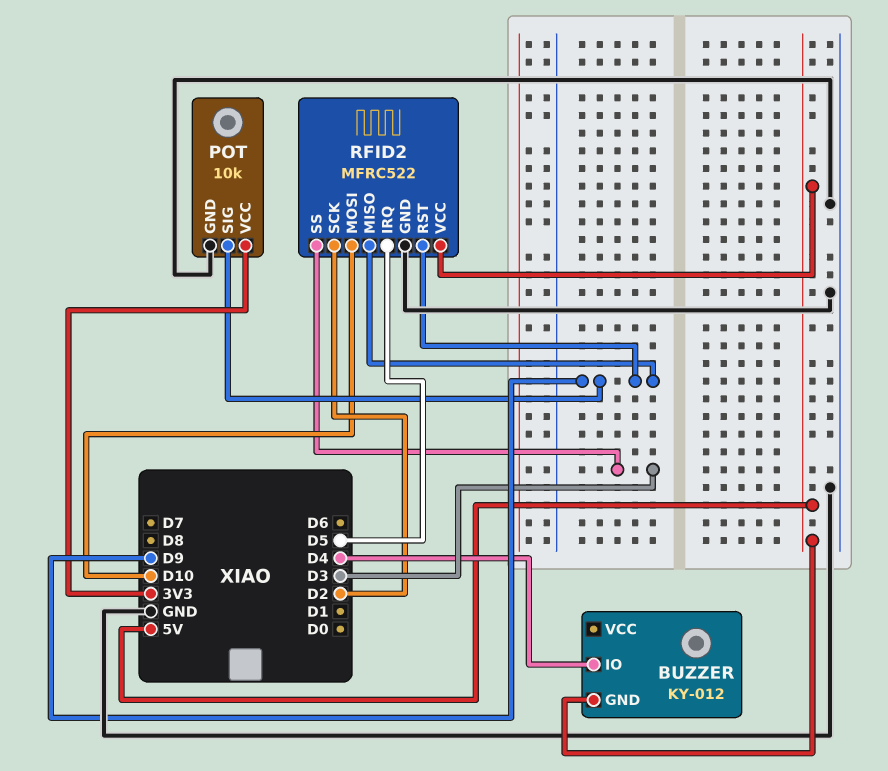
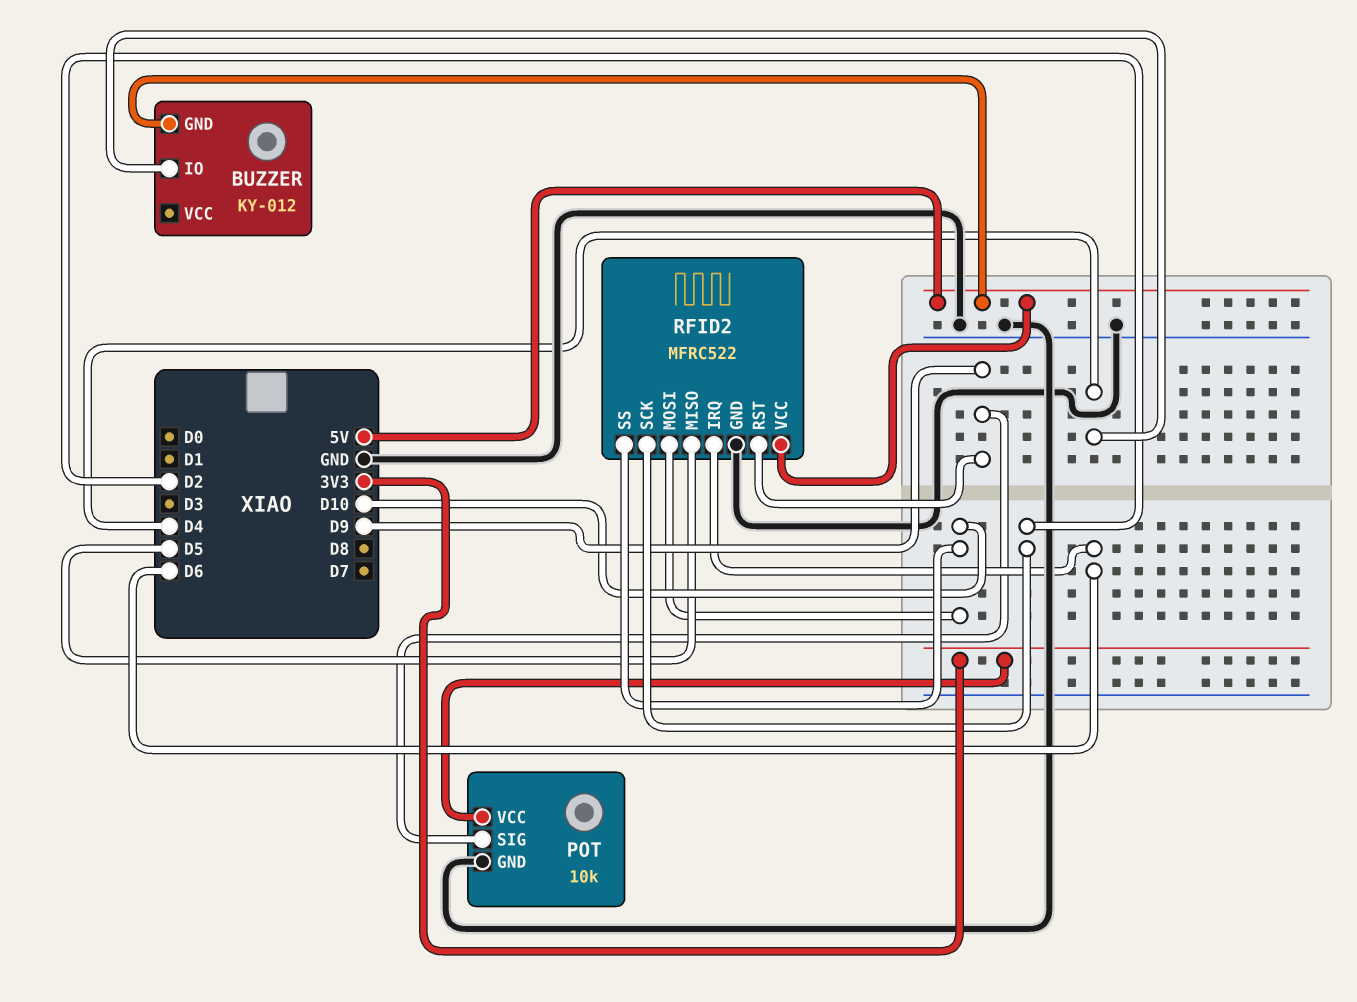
RFID2 pin IRQ: D5 -> D6
RFID2 pin MISO: D9 -> D5
RFID2 pin SS: D3 -> D10

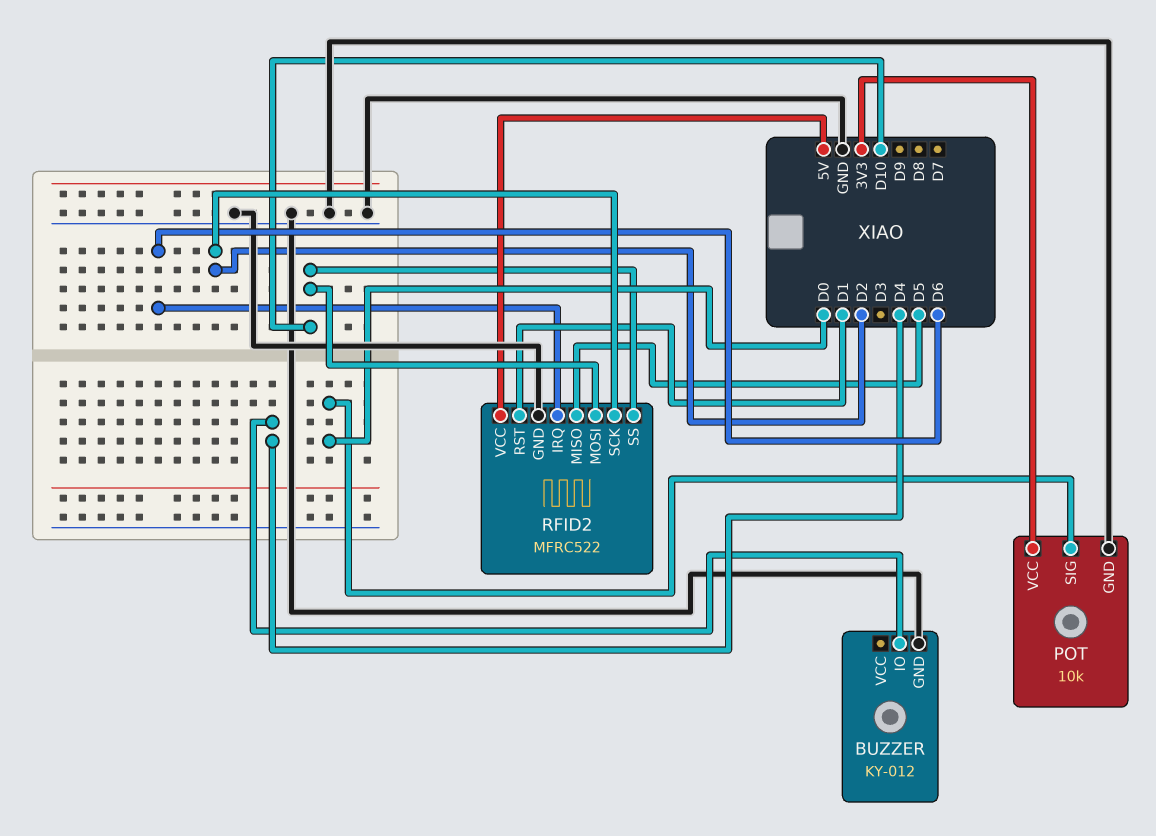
BUZZER pin GND: 5V -> GND
POT pin SIG: D9 -> D0
RFID2 pin RST: D9 -> D1

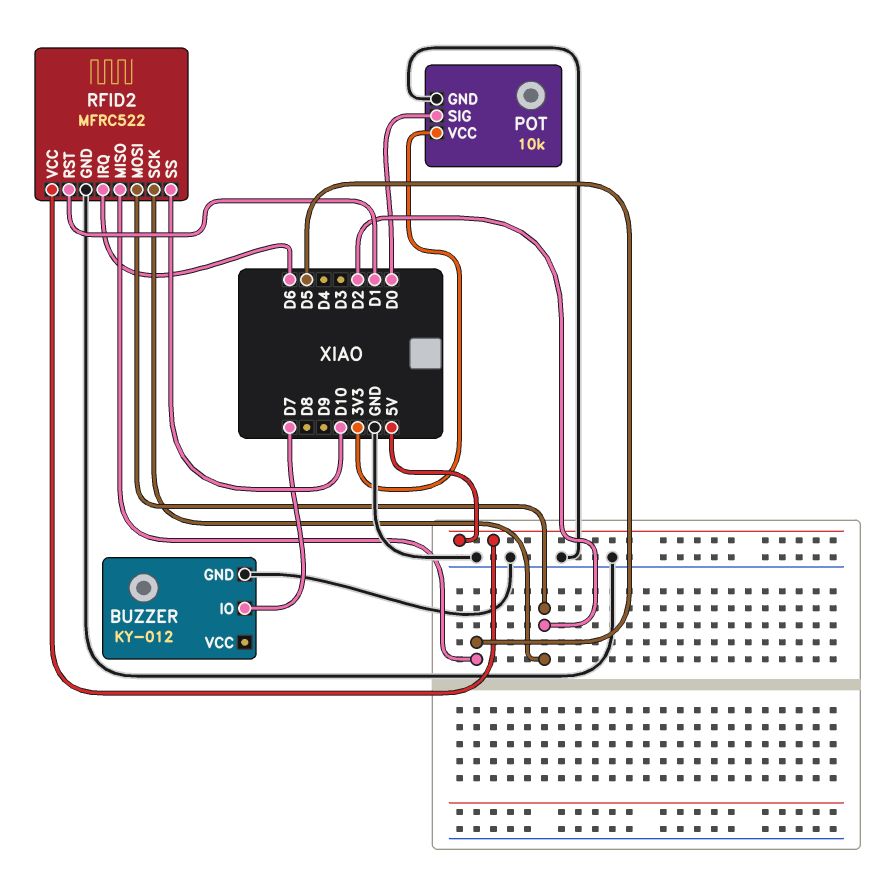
BUZZER pin IO: D4 -> D7
RFID2 pin MOSI: D10 -> D2

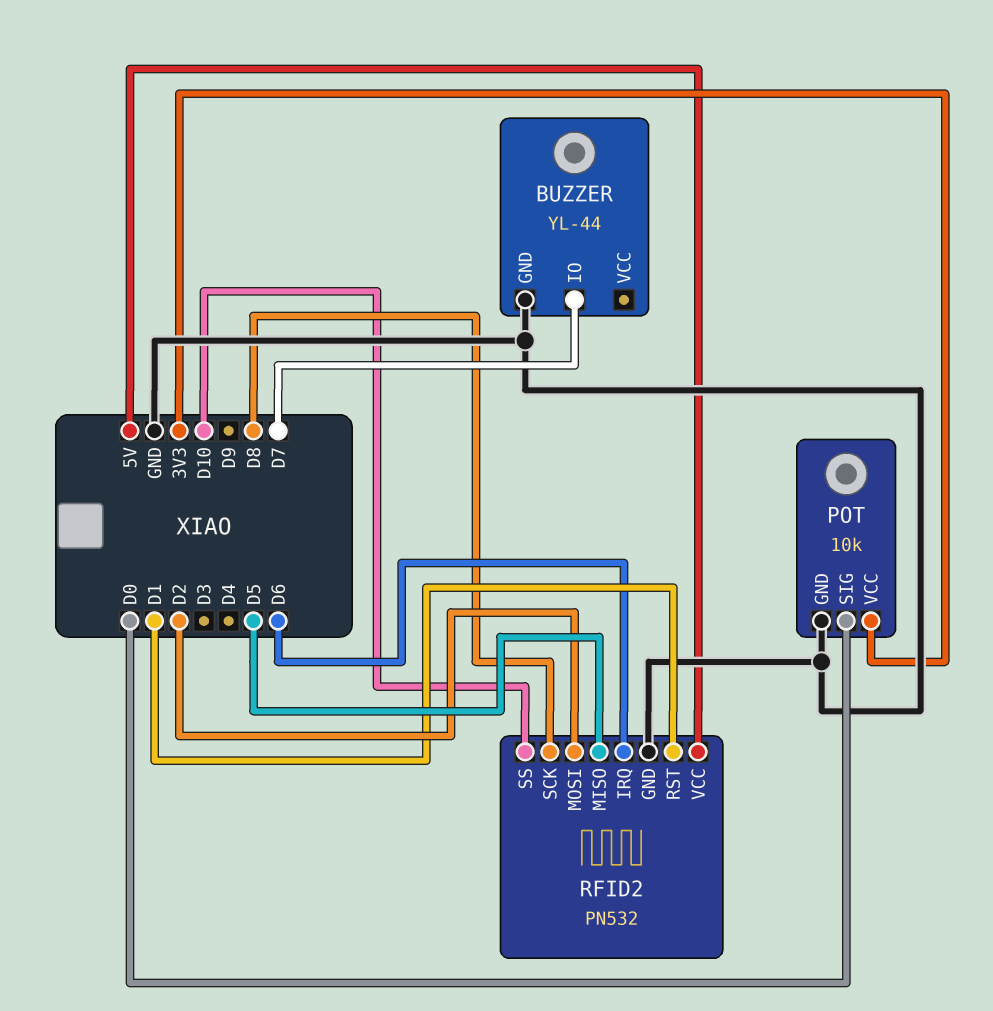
BUZZER: KY-012 -> YL-44
RFID2: MFRC522 -> PN532
RFID2 pin SCK: D2 -> D8

